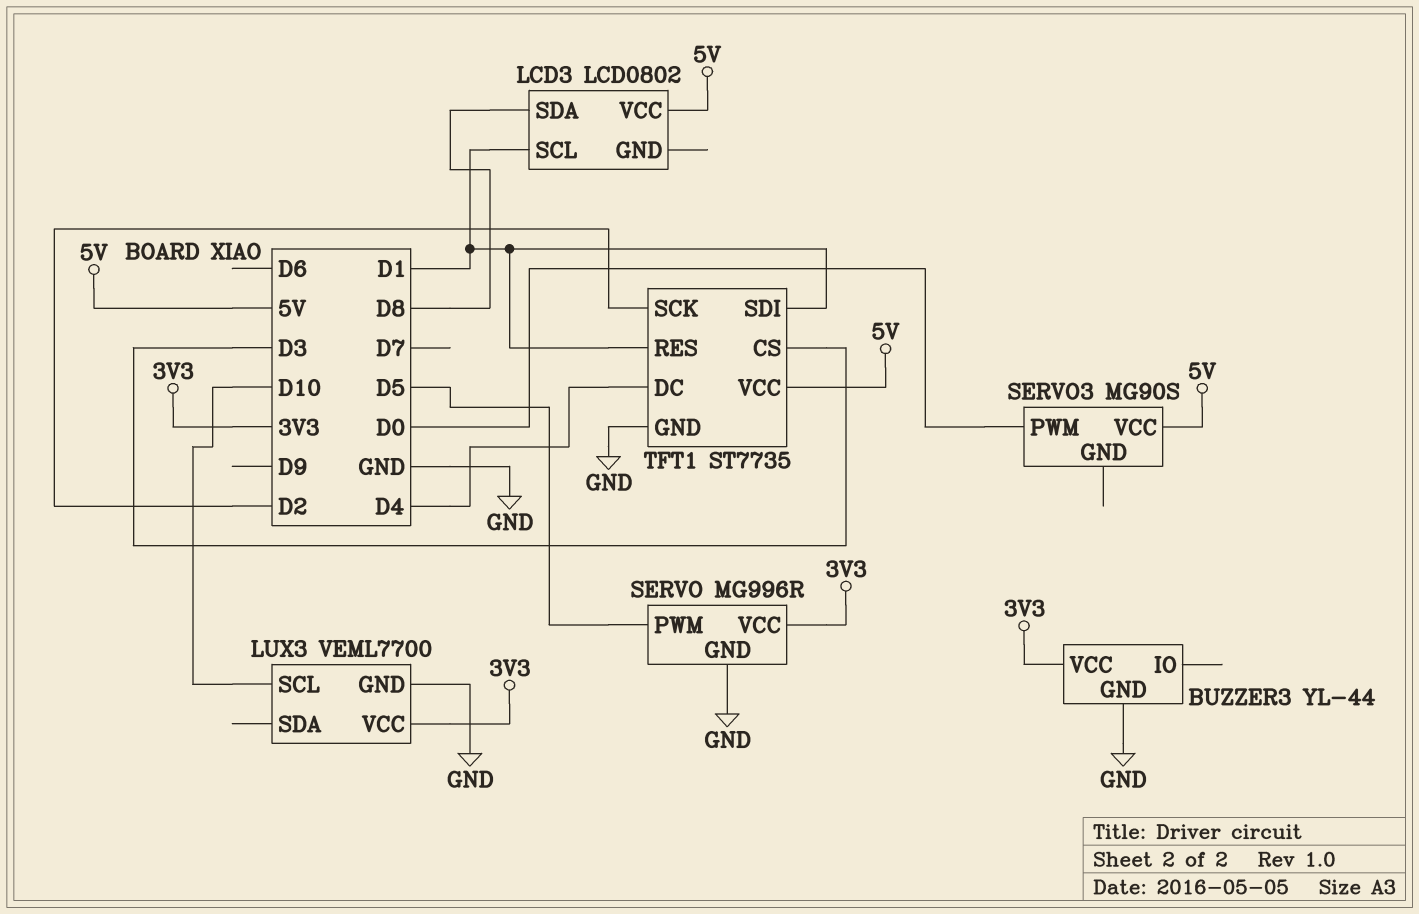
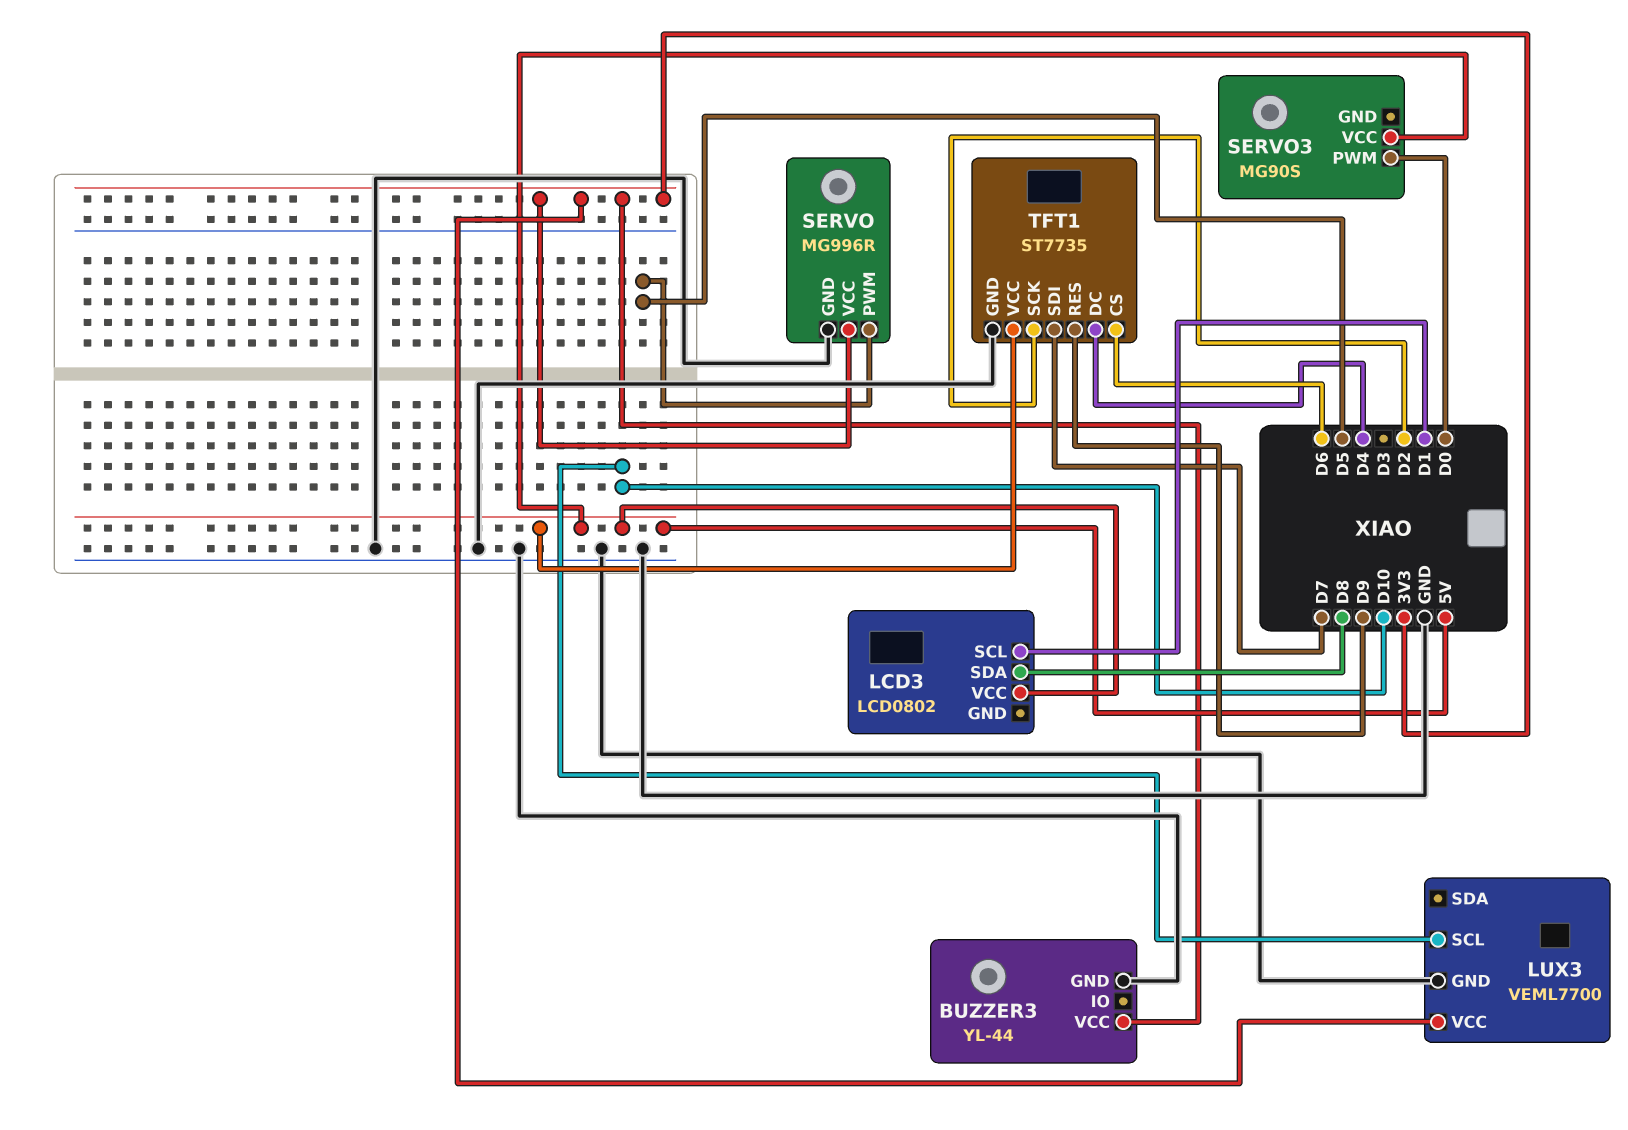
TFT1 pin CS: D3 -> D6
TFT1 pin RES: D1 -> D9
TFT1 pin SDI: D1 -> D7

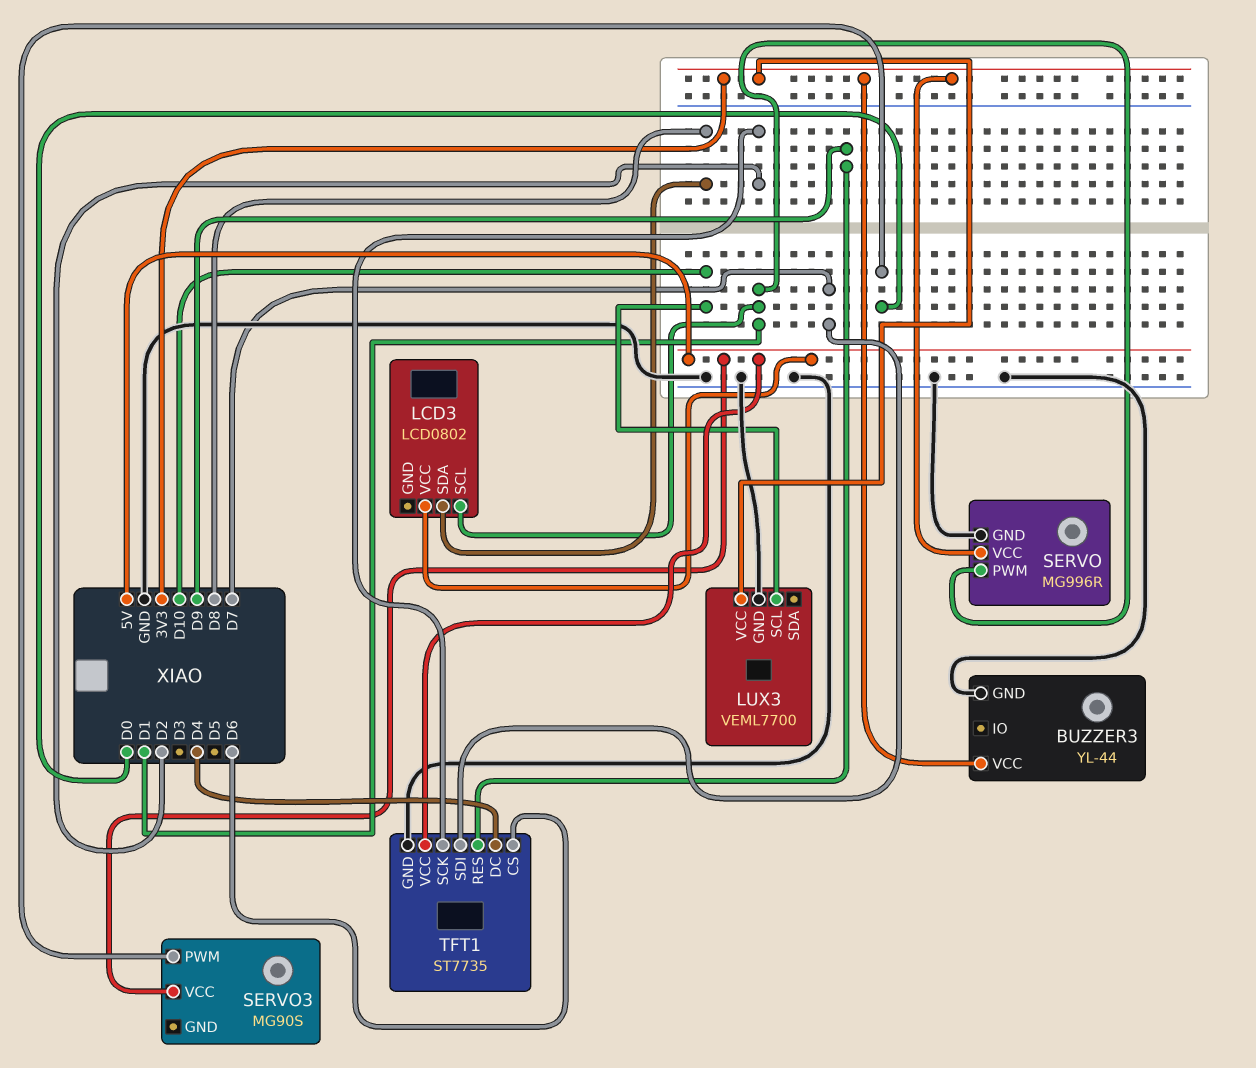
SERVO pin PWM: D5 -> D1

